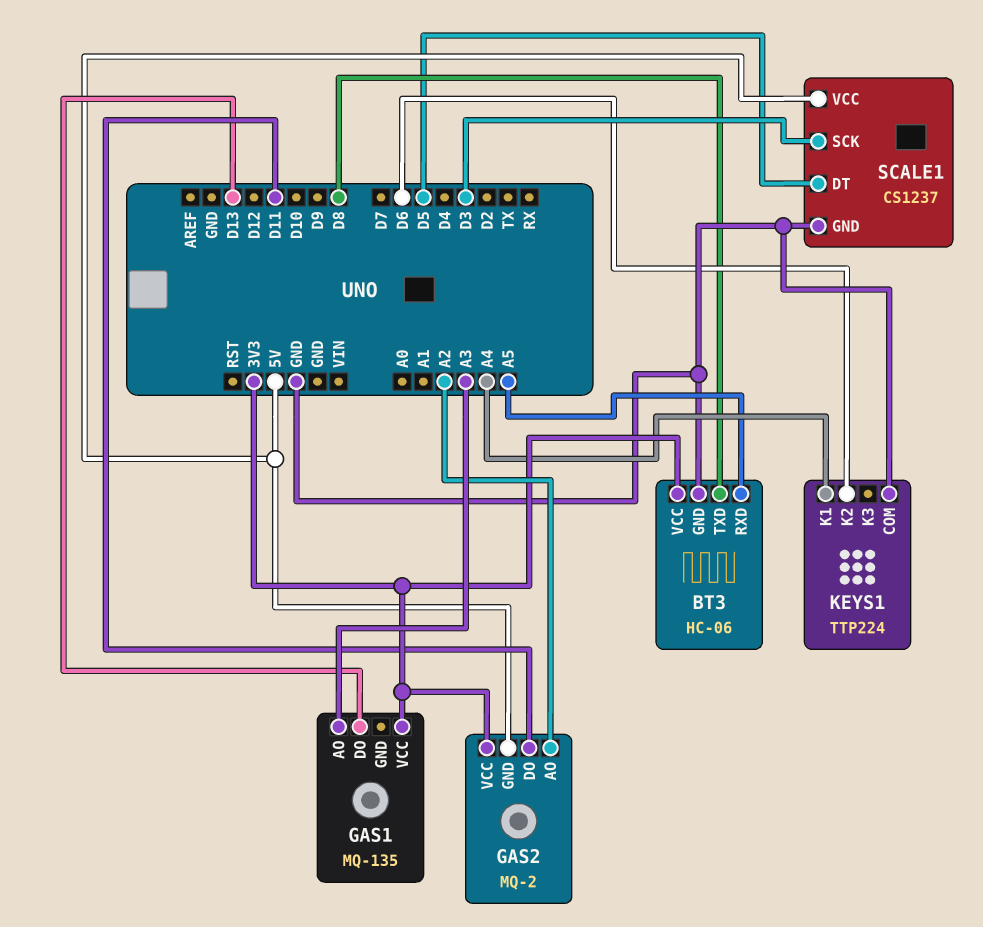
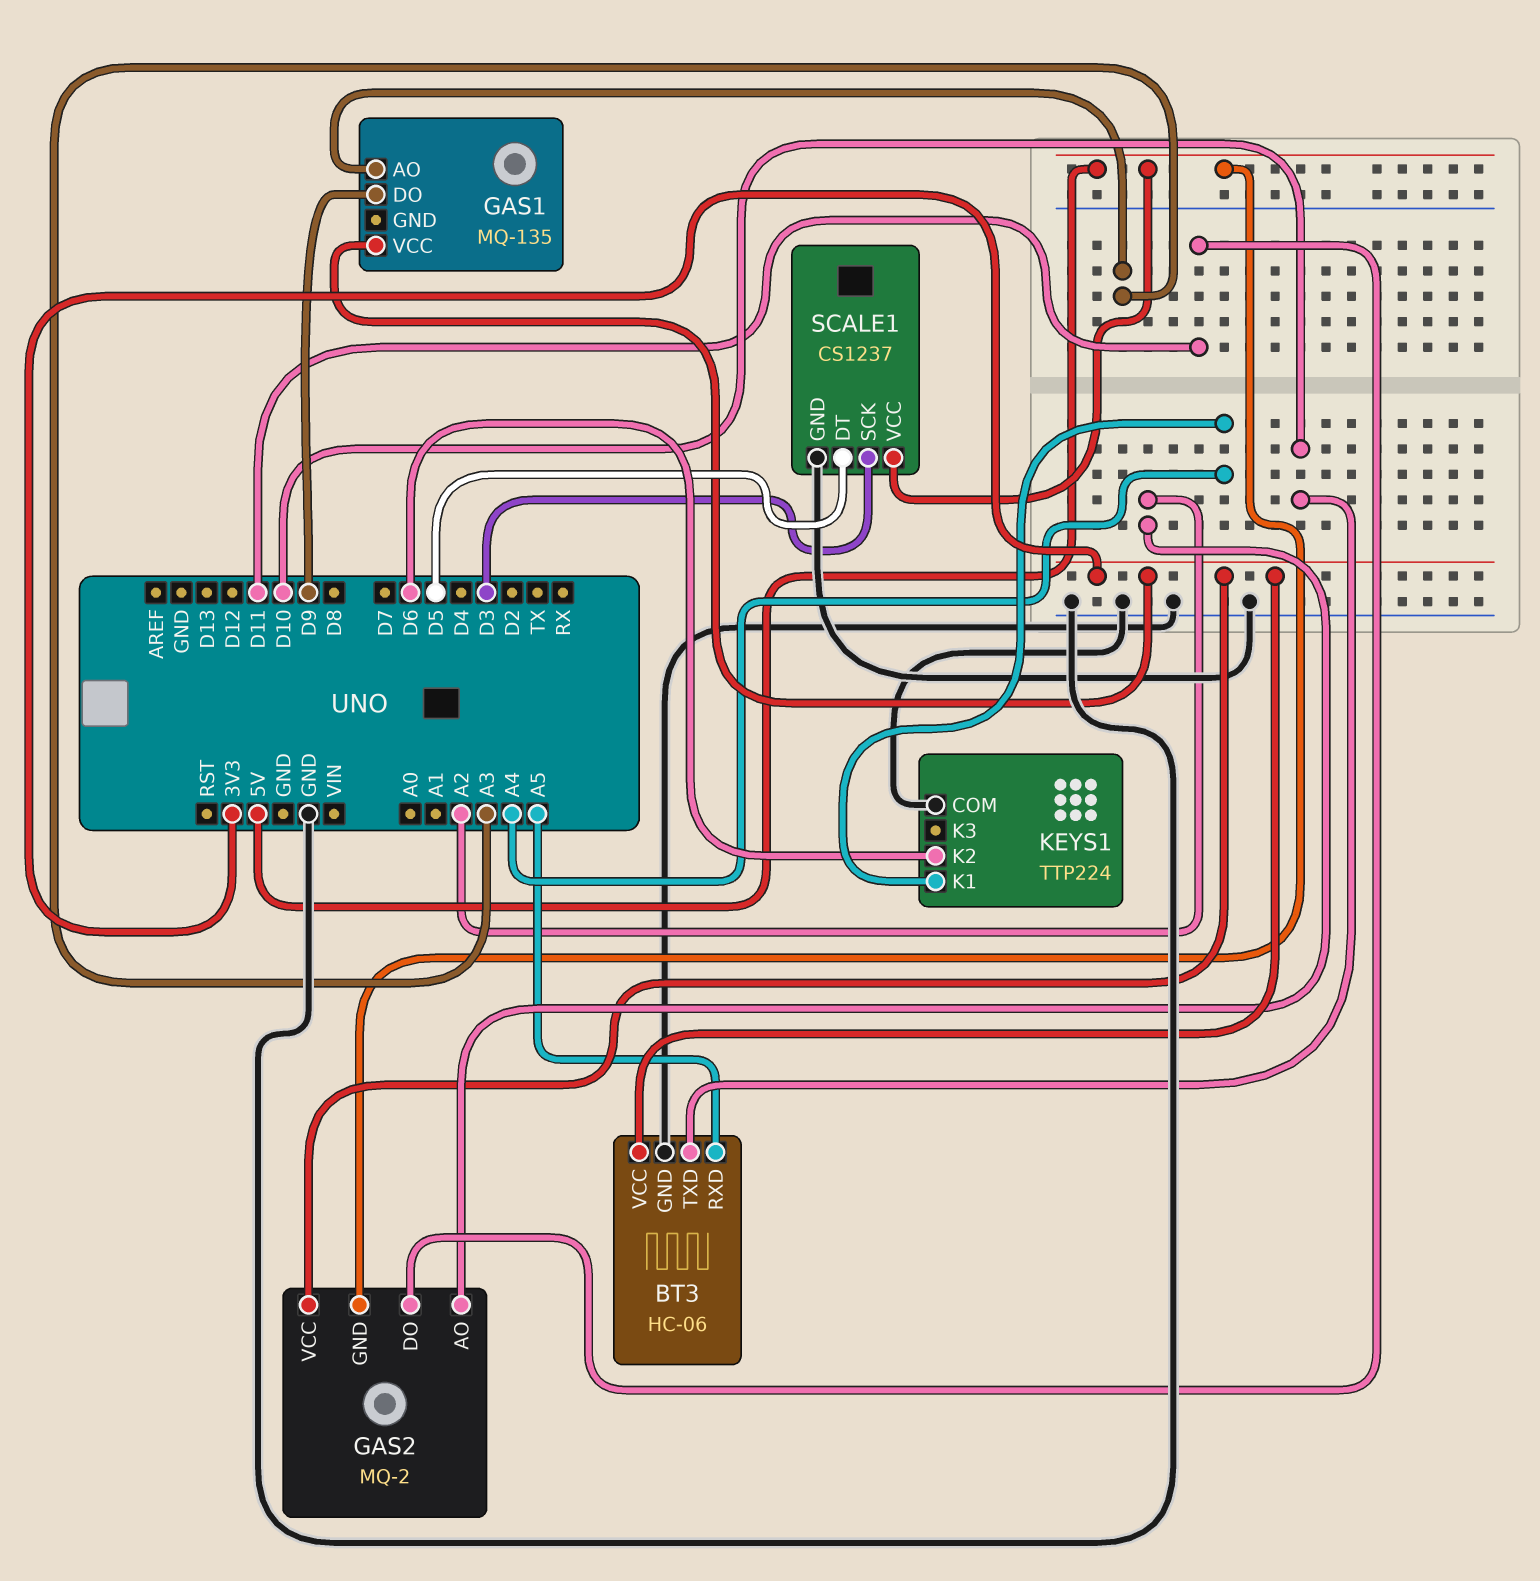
BT3 pin TXD: D8 -> D10
GAS1 pin DO: D13 -> D9

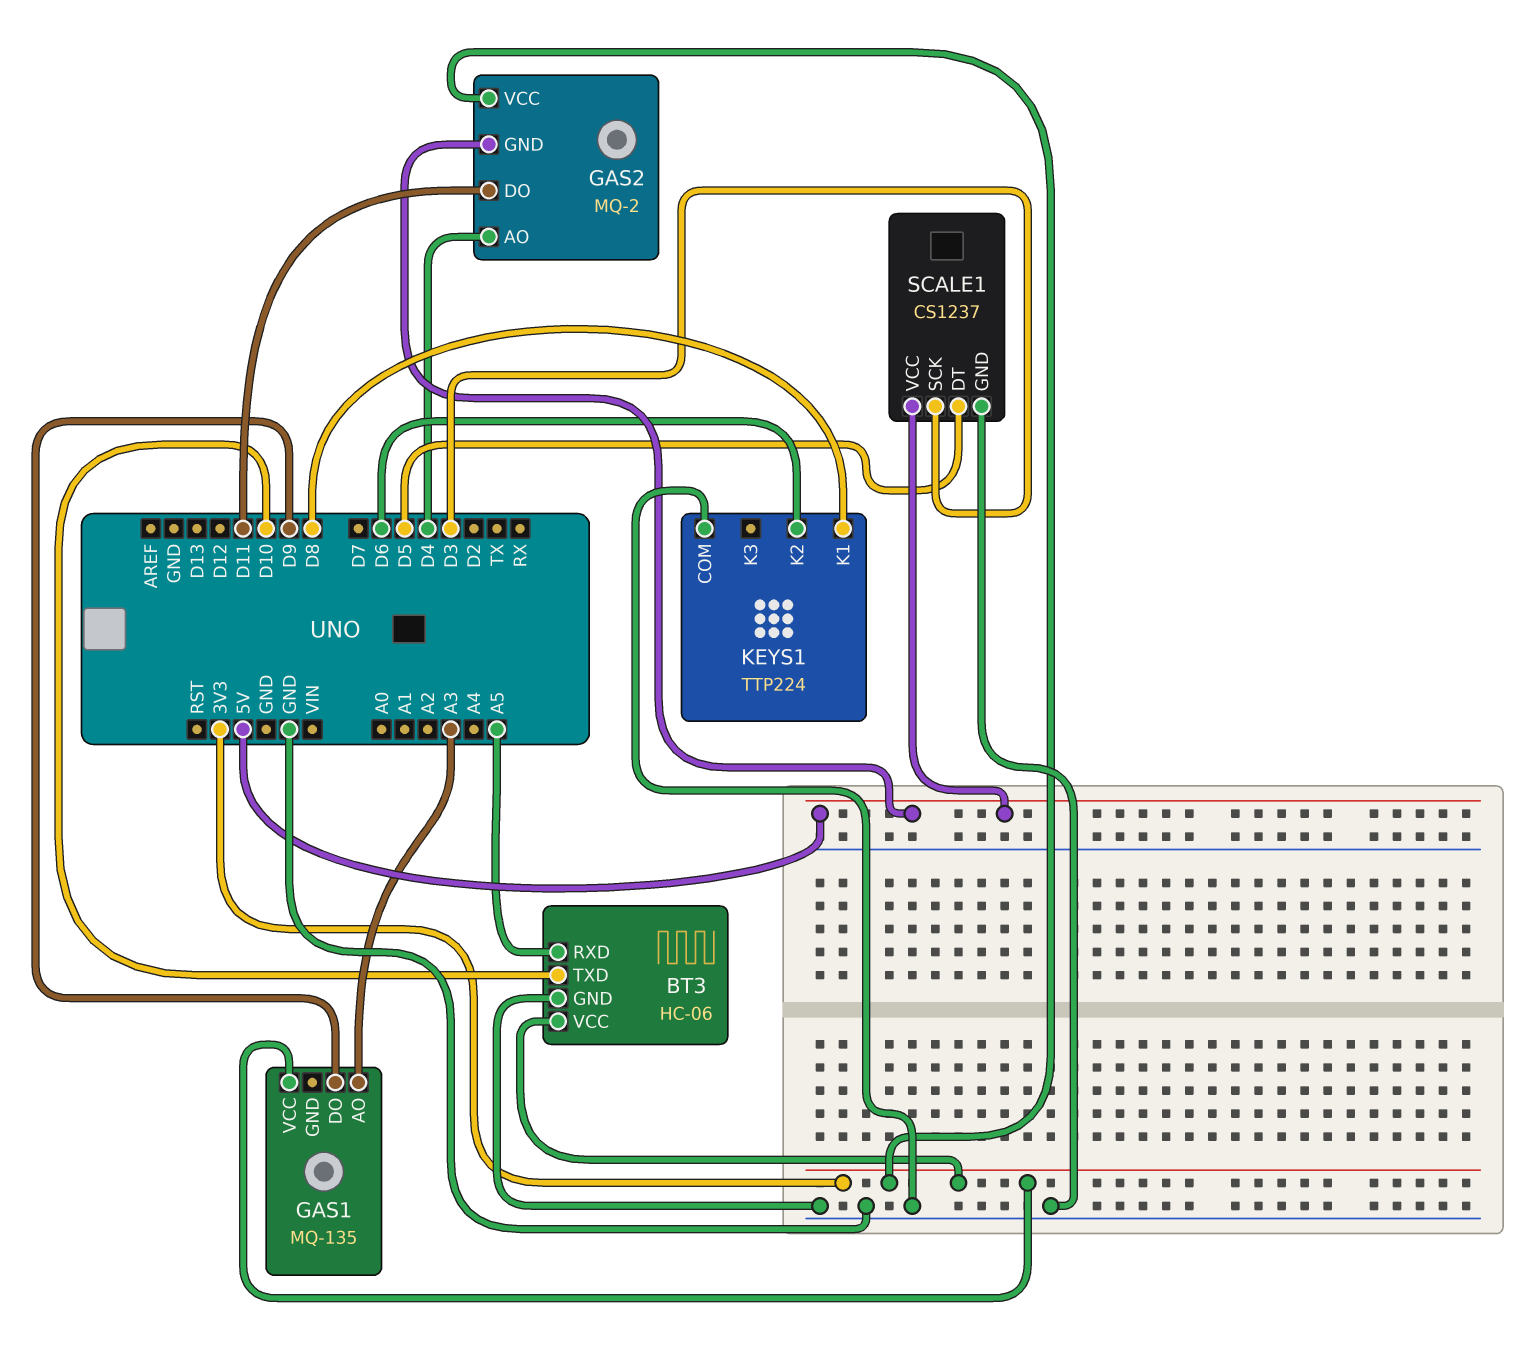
GAS2 pin AO: A2 -> D4
KEYS1 pin K1: A4 -> D8

